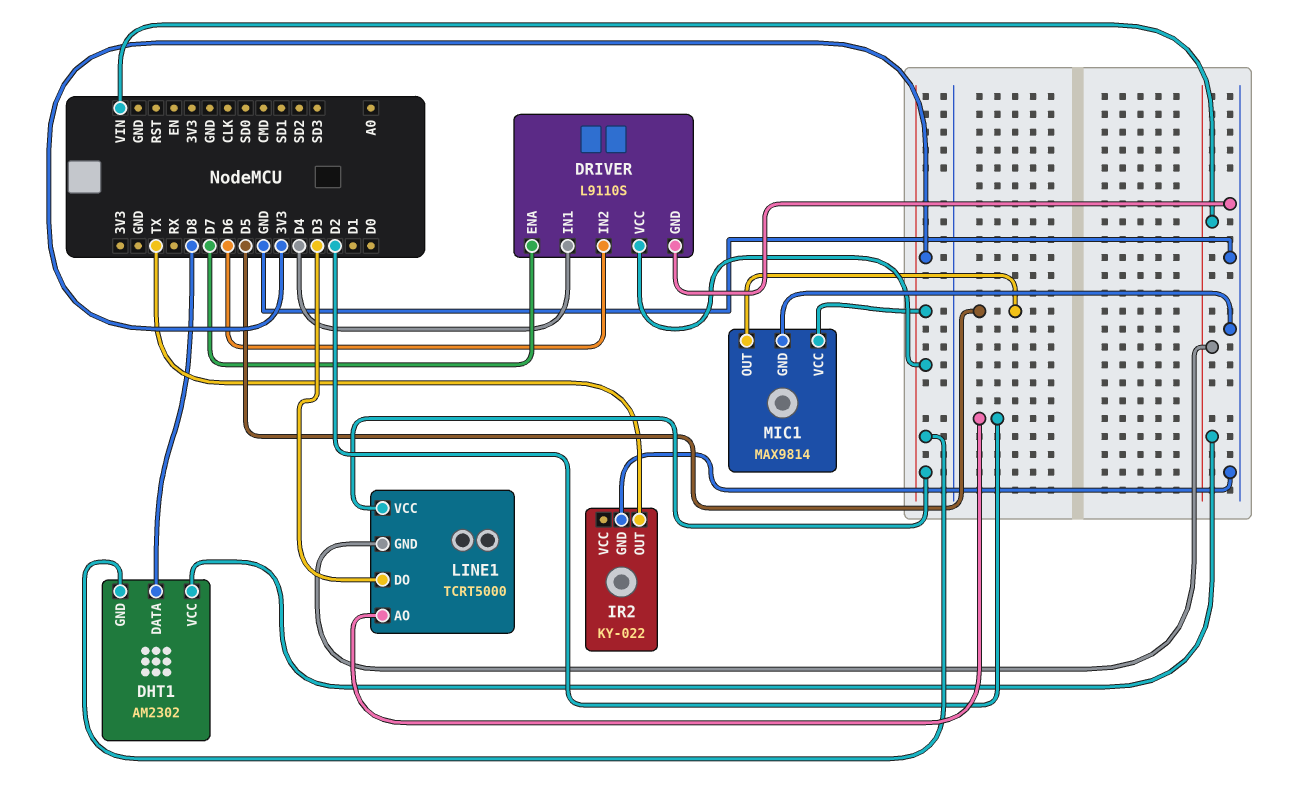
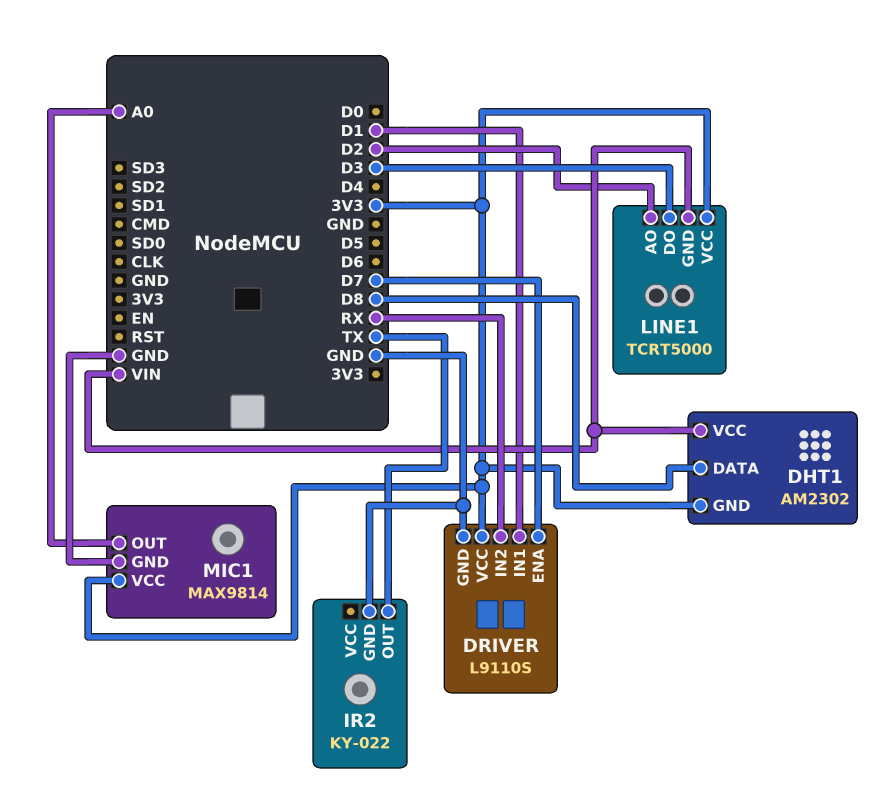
DRIVER pin IN1: D4 -> D1
DRIVER pin IN2: D6 -> RX
MIC1 pin OUT: D5 -> A0

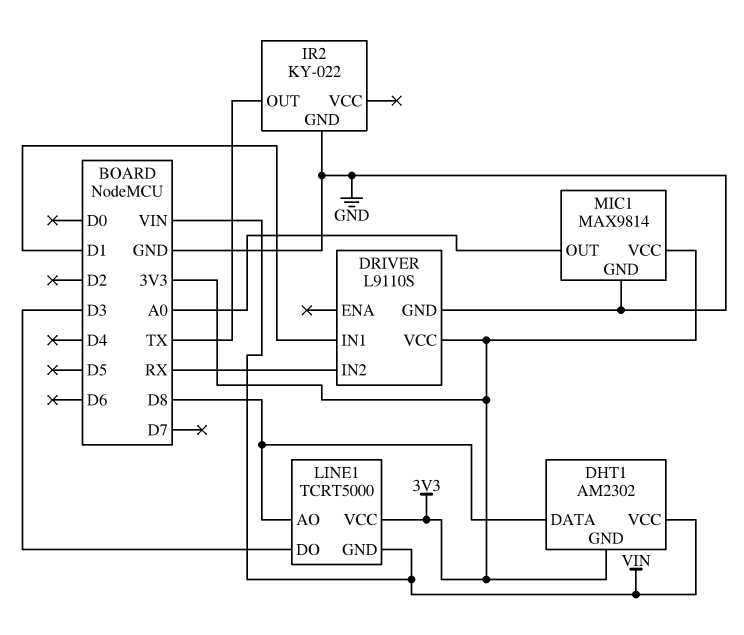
DRIVER pin ENA: D7 -> none
LINE1 pin AO: D2 -> D8

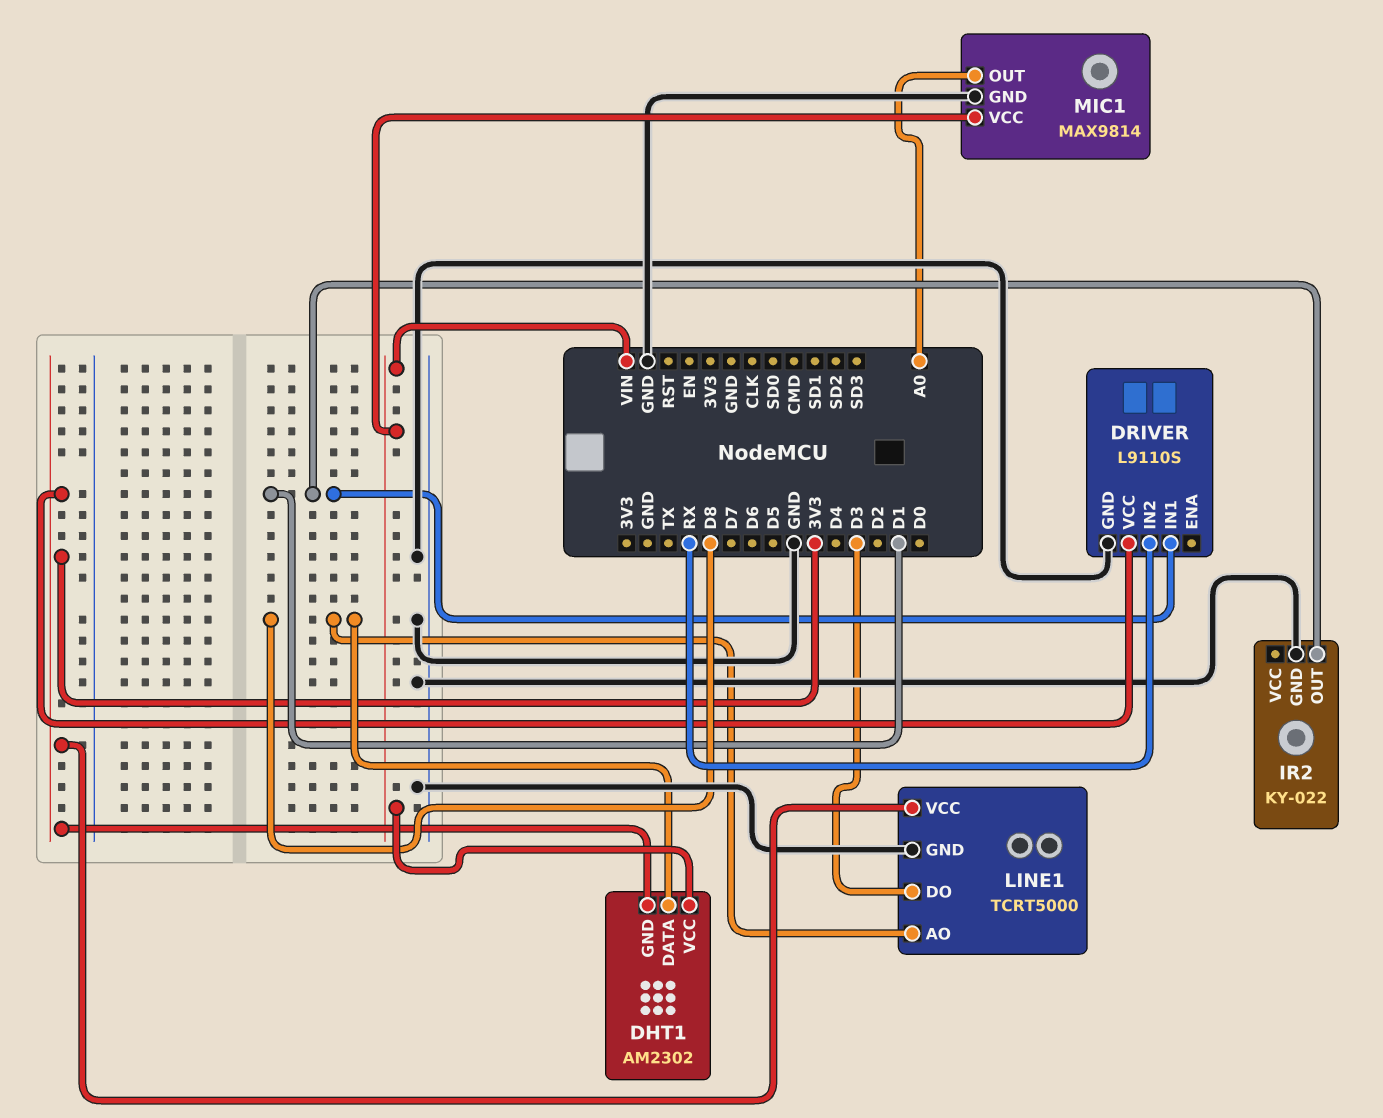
IR2 pin OUT: TX -> D1
LINE1 pin GND: VIN -> GND
MIC1 pin VCC: 3V3 -> VIN

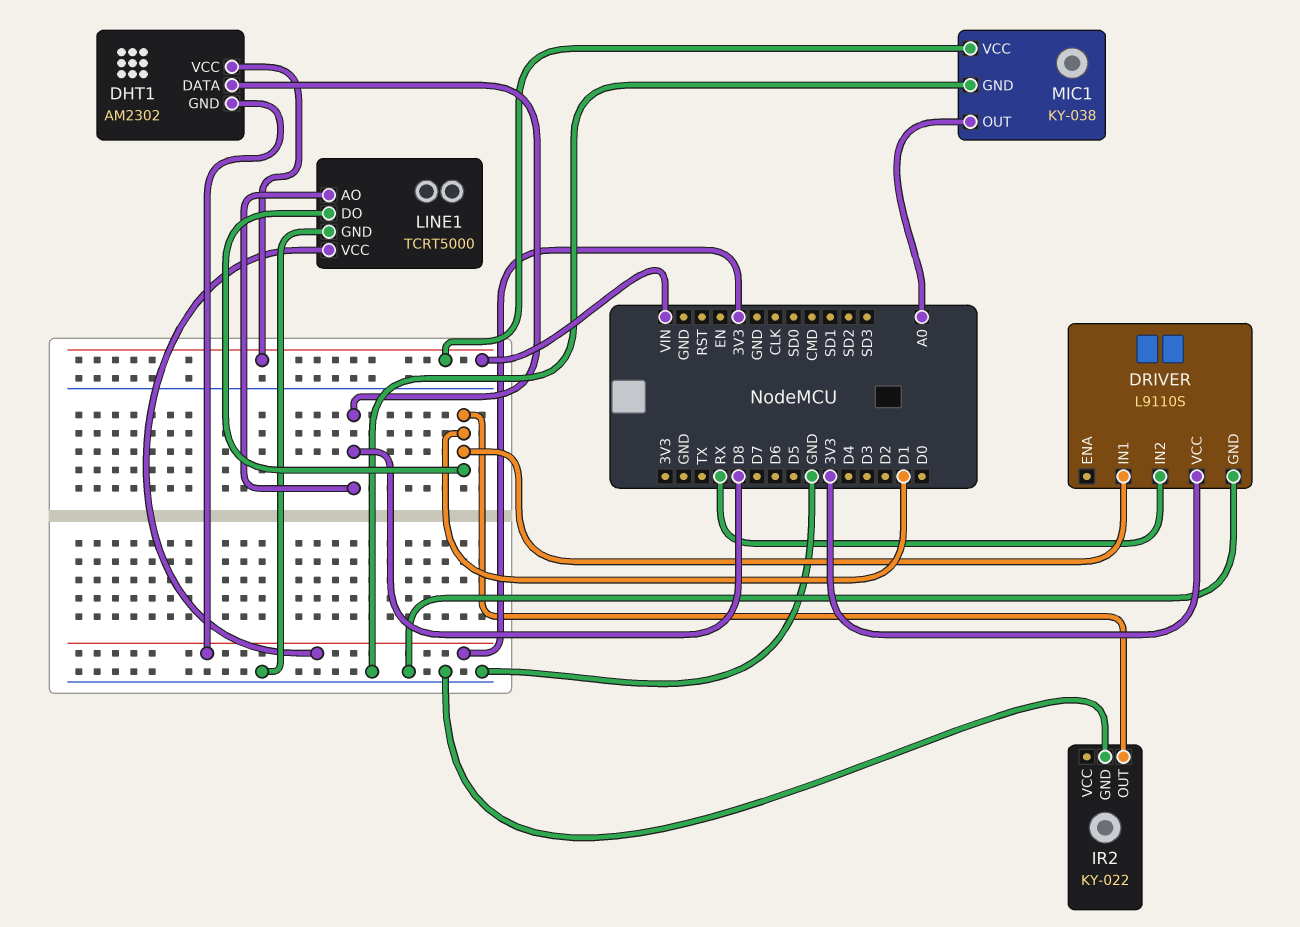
LINE1 pin DO: D3 -> D1
MIC1: MAX9814 -> KY-038

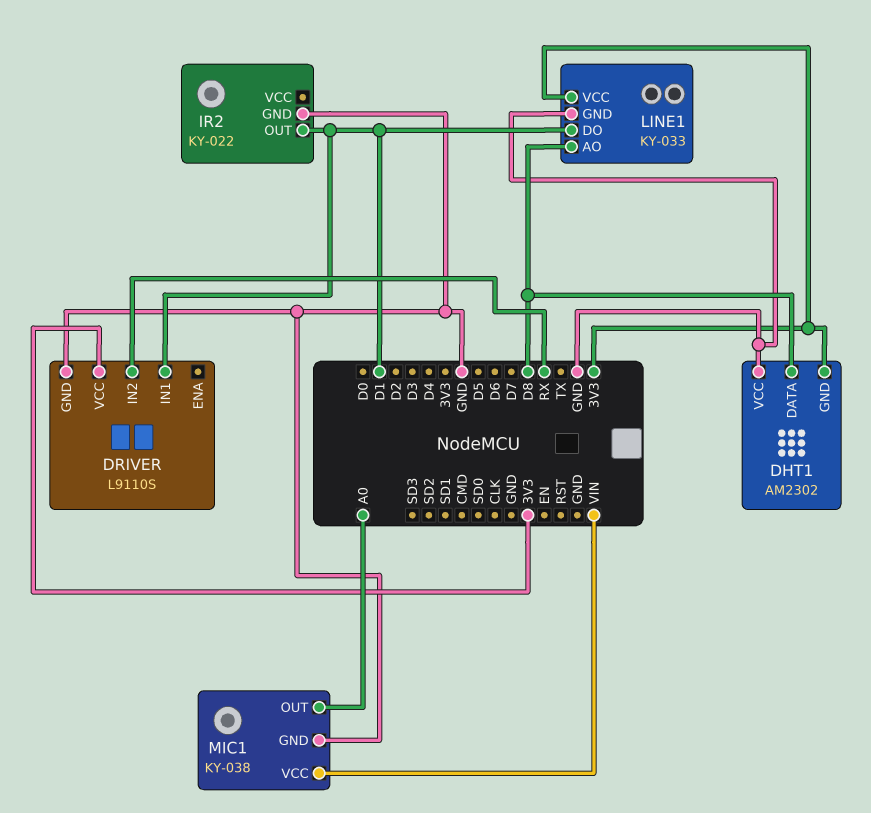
DHT1 pin VCC: VIN -> GND
LINE1: TCRT5000 -> KY-033

